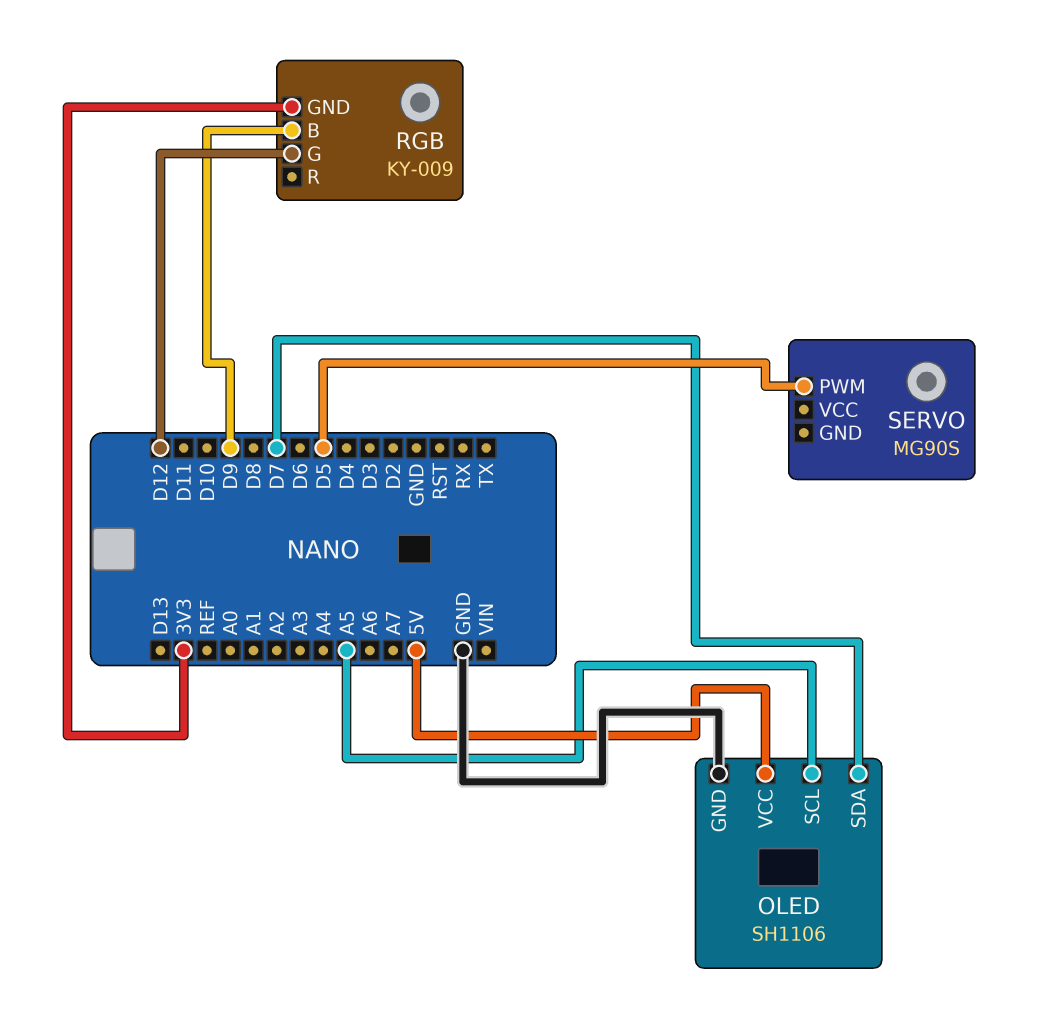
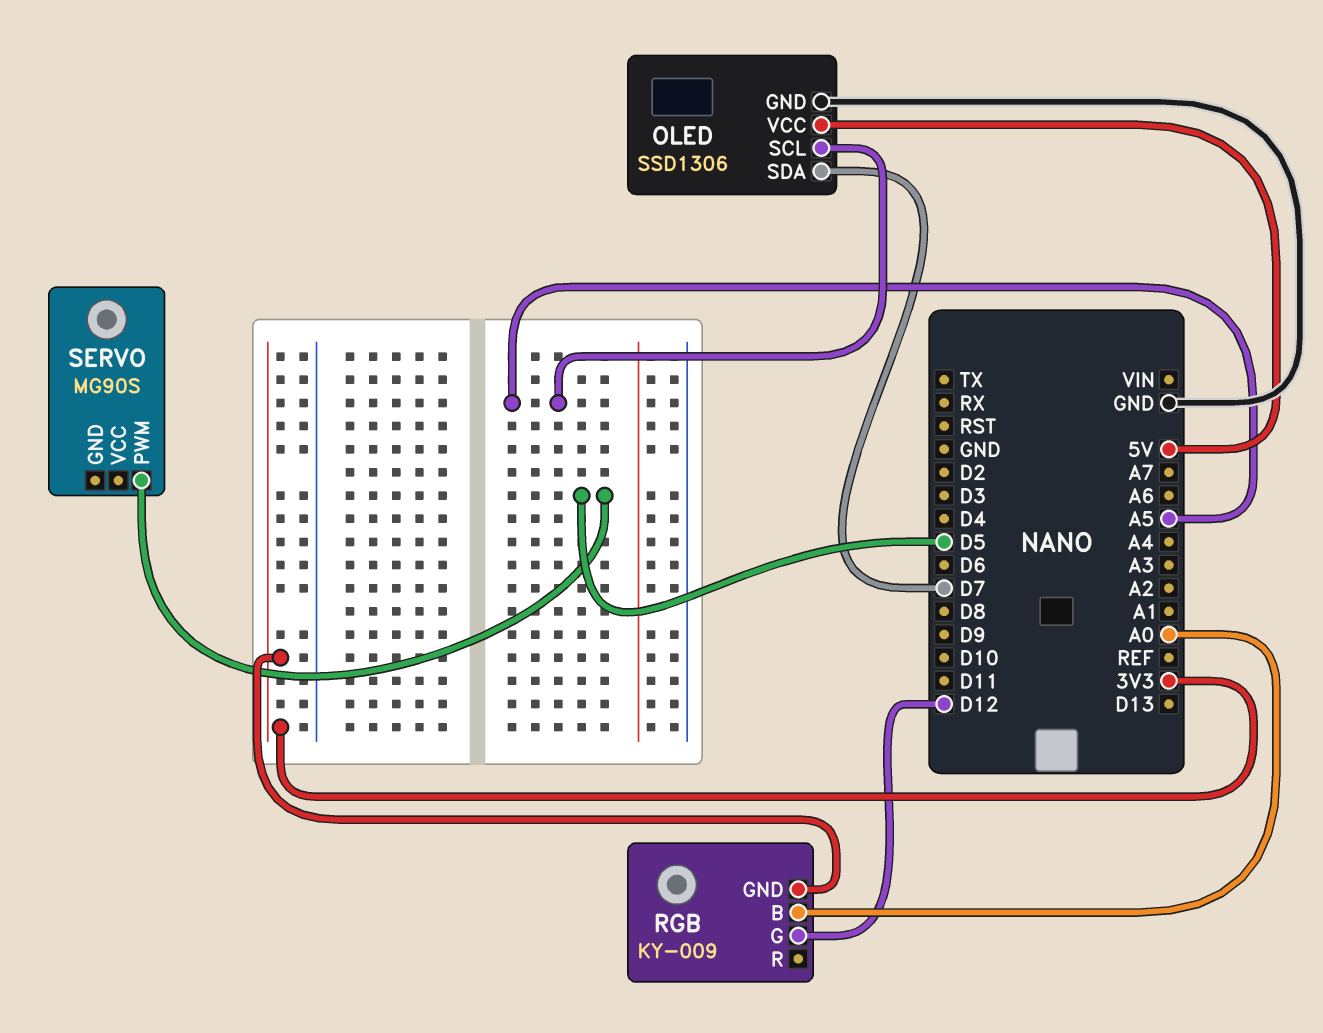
OLED: SH1106 -> SSD1306
RGB pin B: D9 -> A0

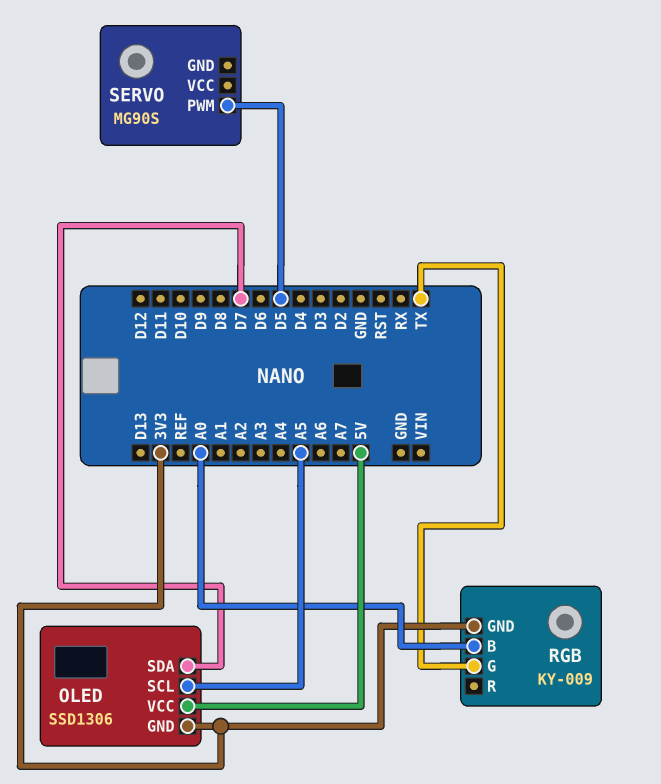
OLED pin GND: GND -> 3V3
RGB pin G: D12 -> TX

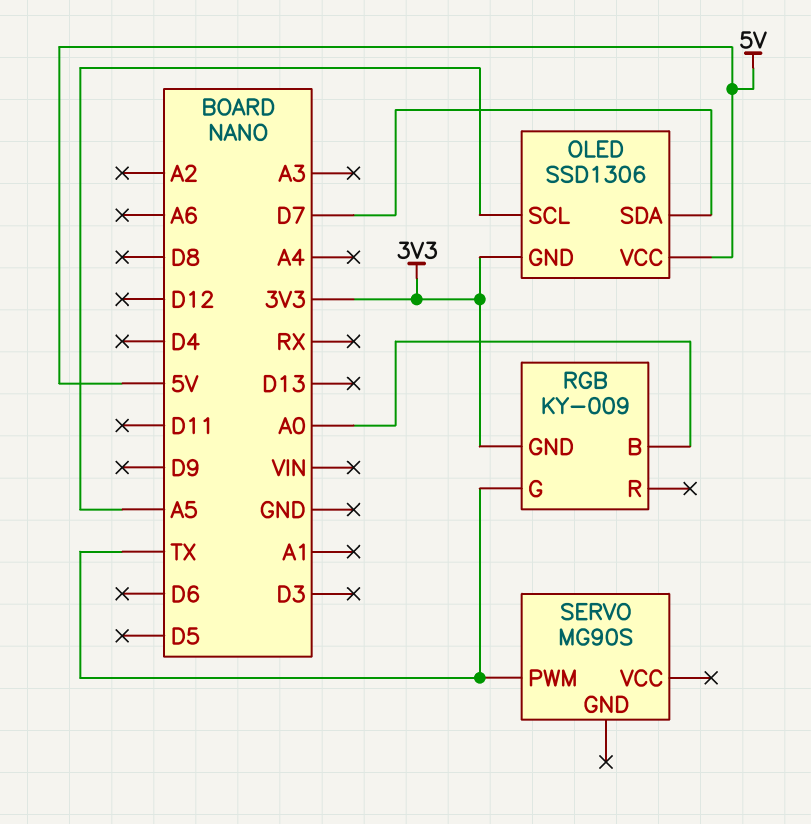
SERVO pin PWM: D5 -> TX

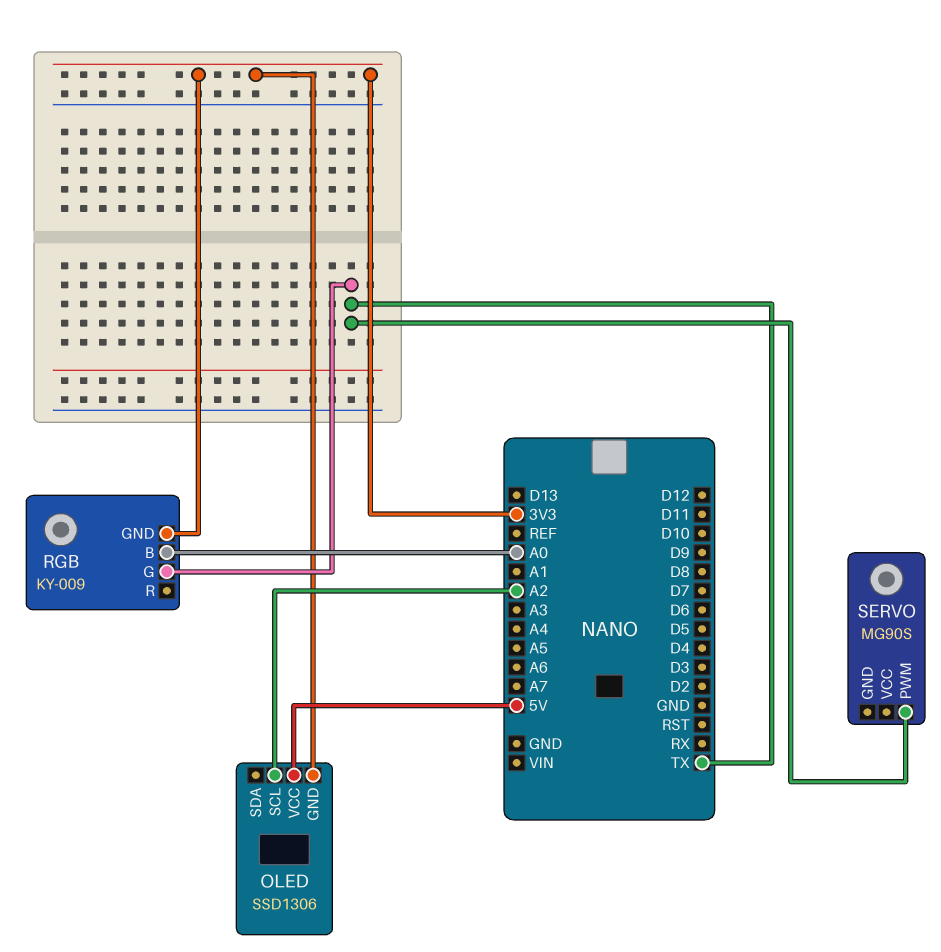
OLED pin SCL: A5 -> A2
OLED pin SDA: D7 -> none

